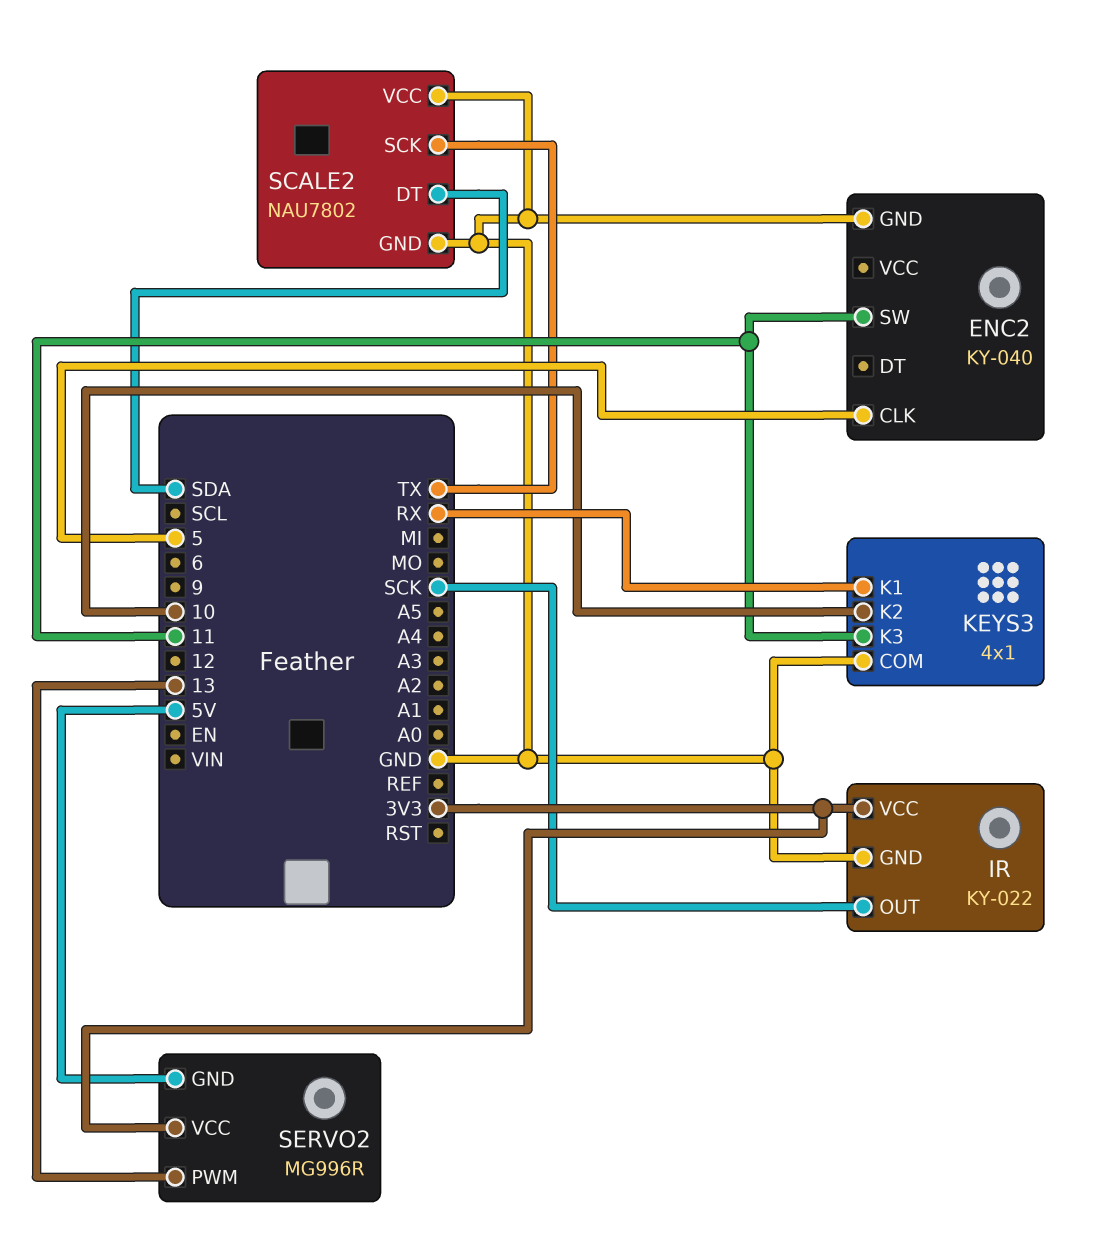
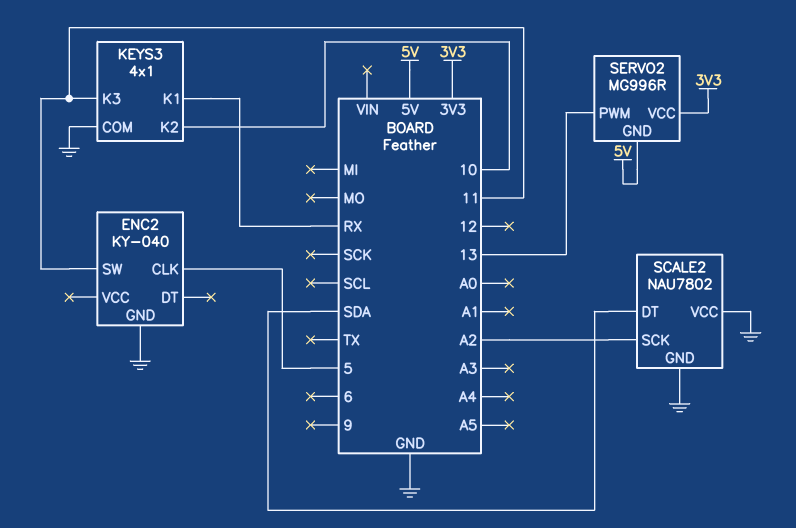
IR: KY-022 -> none
IR pin GND: GND -> none
IR pin OUT: SCK -> none
IR pin VCC: 3V3 -> none
SCALE2 pin SCK: TX -> A2

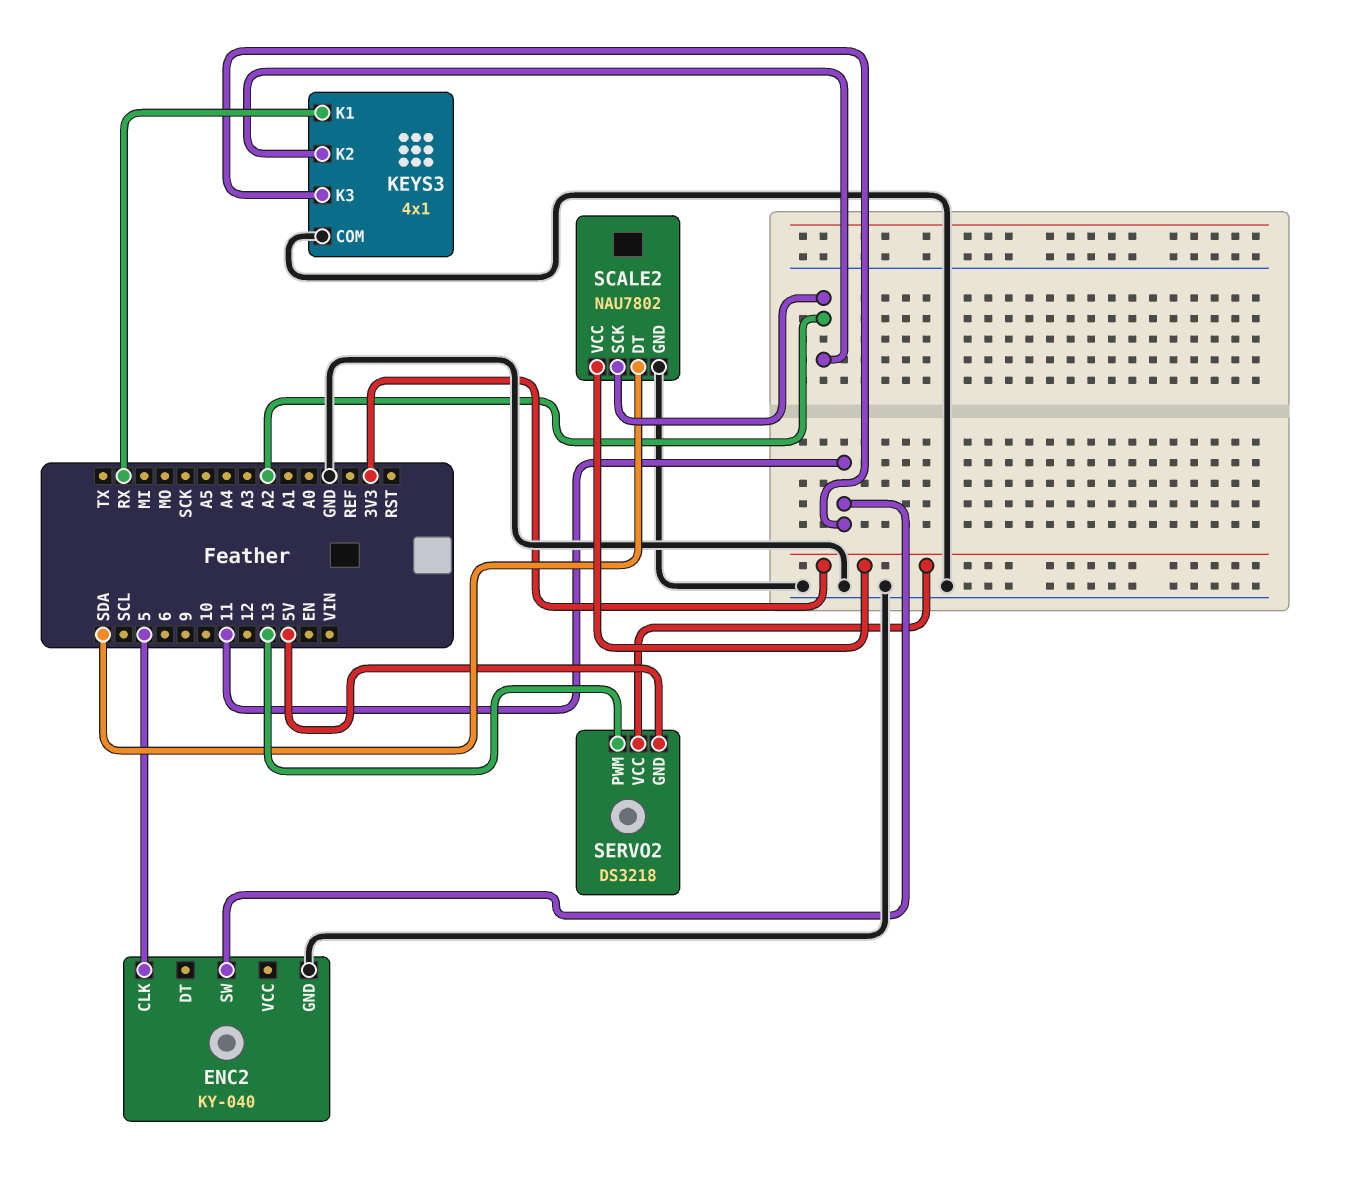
KEYS3 pin K2: 10 -> A2
SCALE2 pin VCC: GND -> 3V3
SERVO2: MG996R -> DS3218

